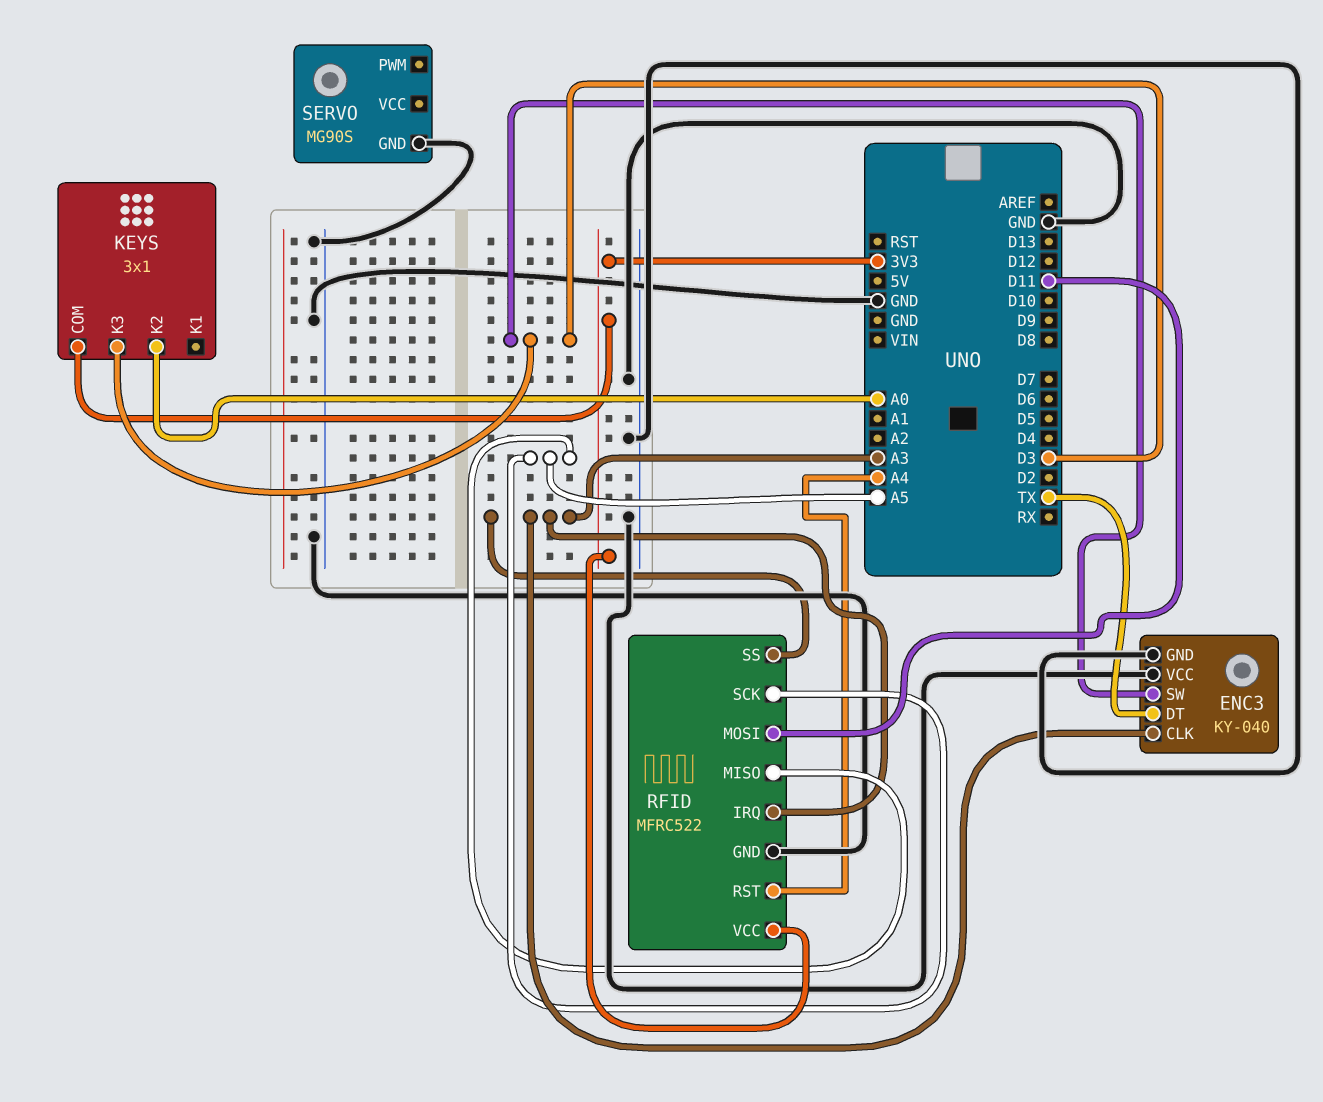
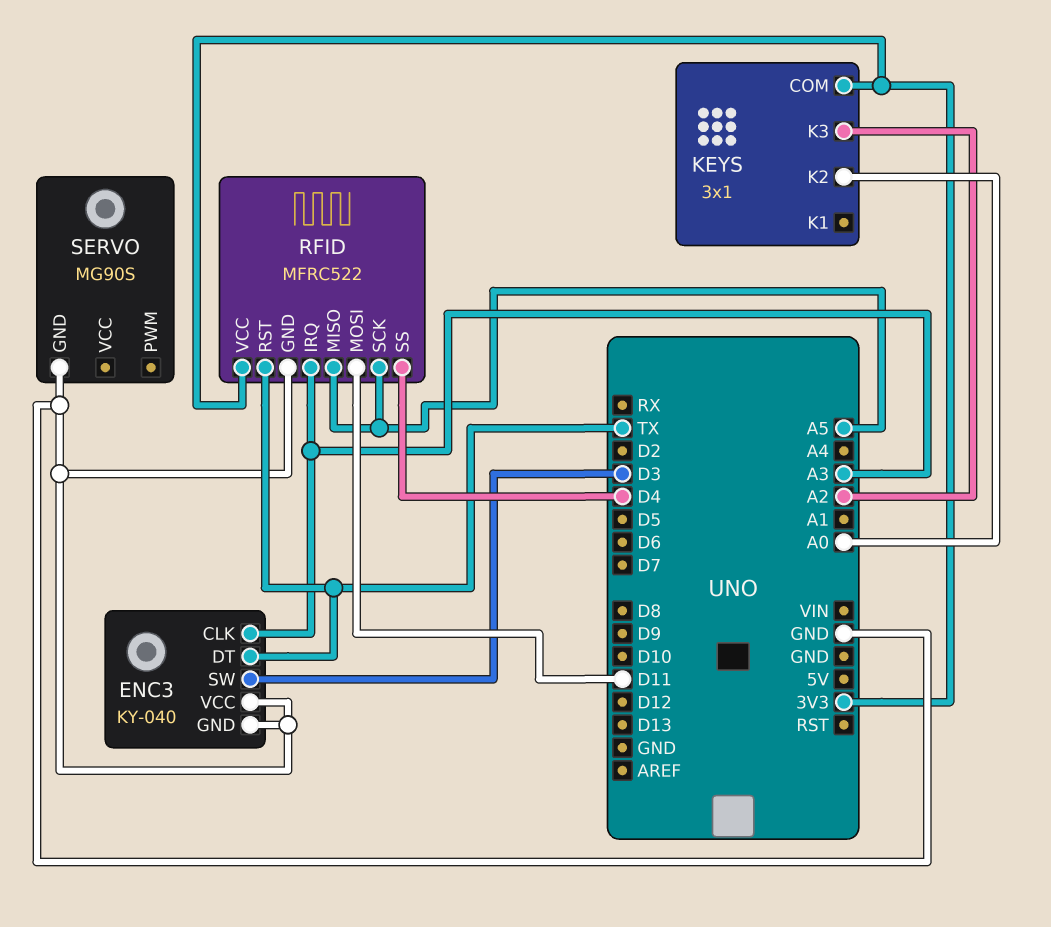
KEYS pin K3: D3 -> A2
RFID pin RST: A4 -> TX
RFID pin SS: A3 -> D4

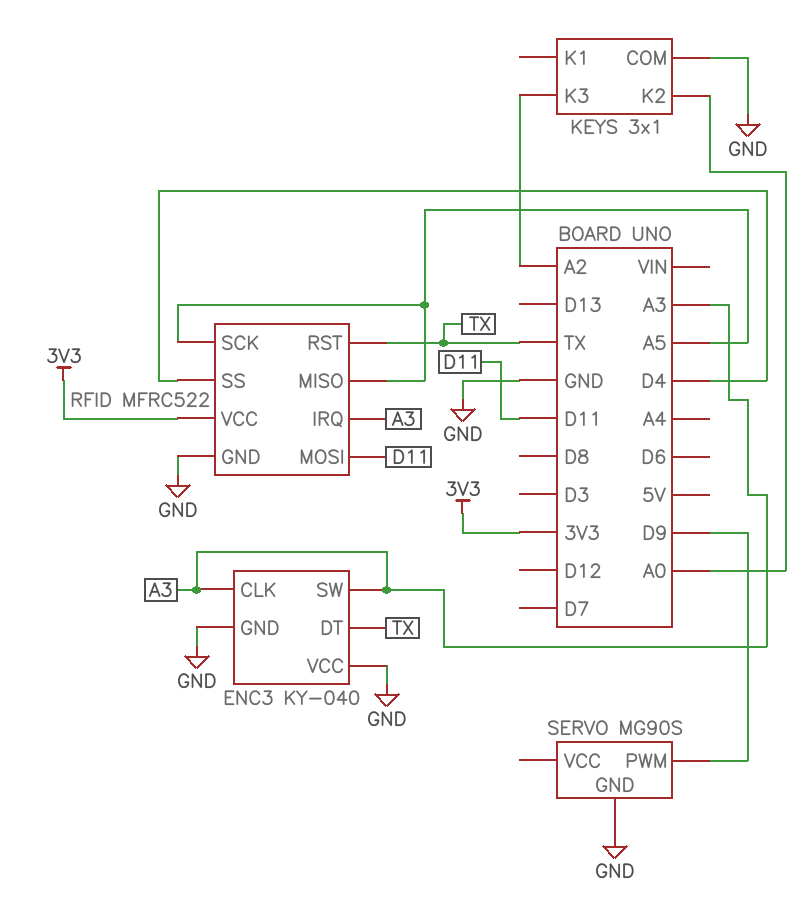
ENC3 pin SW: D3 -> A3
KEYS pin COM: 3V3 -> GND
SERVO pin PWM: none -> D9

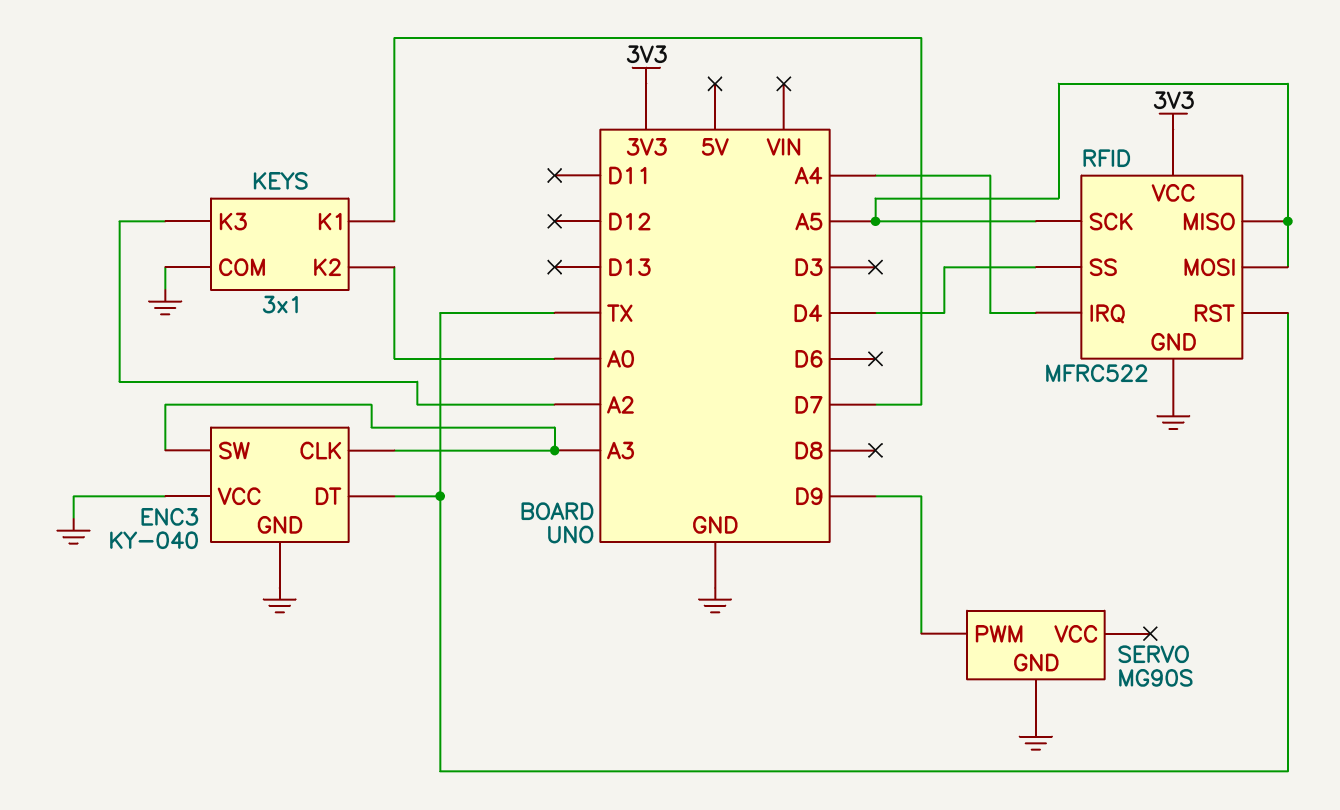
KEYS pin K1: none -> D7
RFID pin IRQ: A3 -> A4
RFID pin MOSI: D11 -> A5

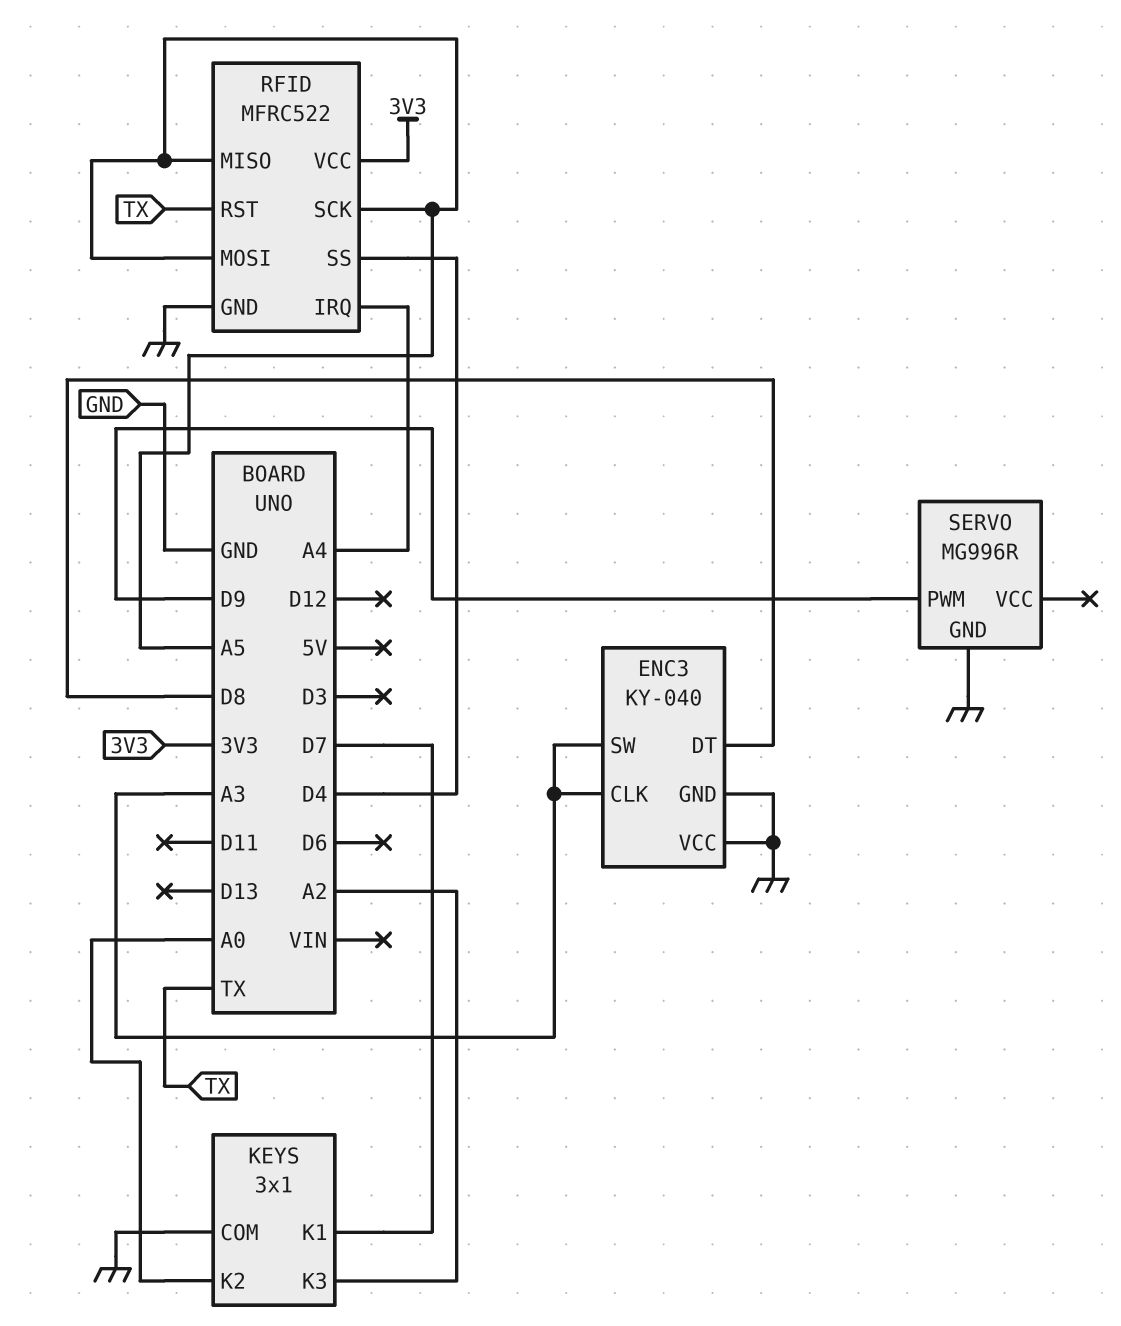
ENC3 pin DT: TX -> D8
SERVO: MG90S -> MG996R

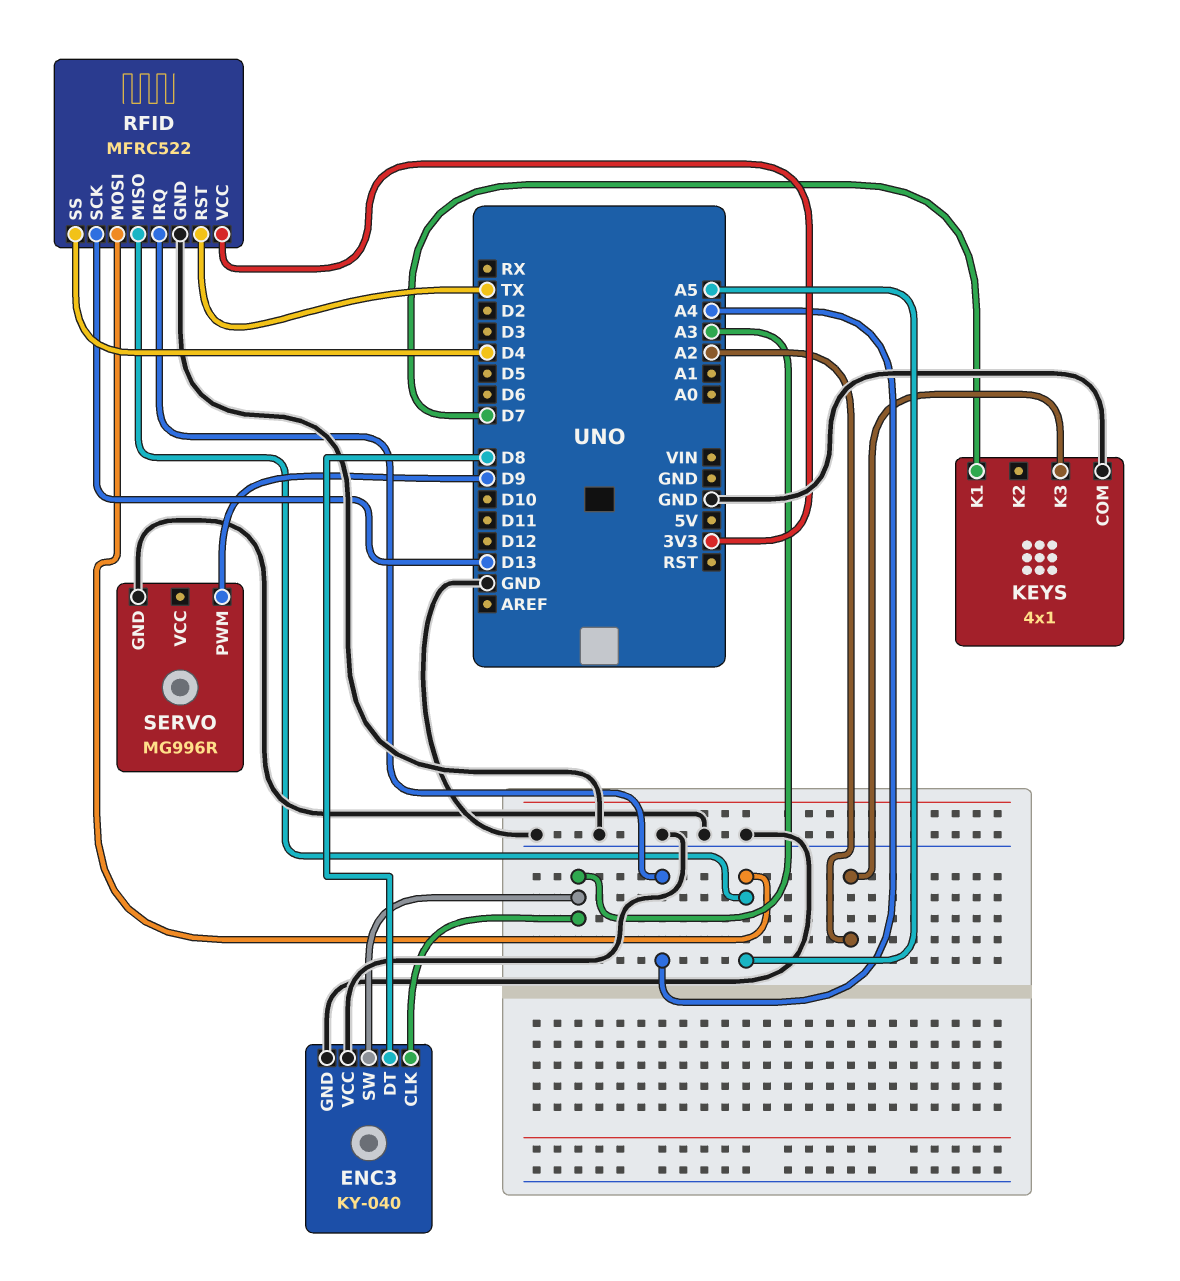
KEYS: 3x1 -> 4x1
KEYS pin K2: A0 -> none
RFID pin SCK: A5 -> D13

